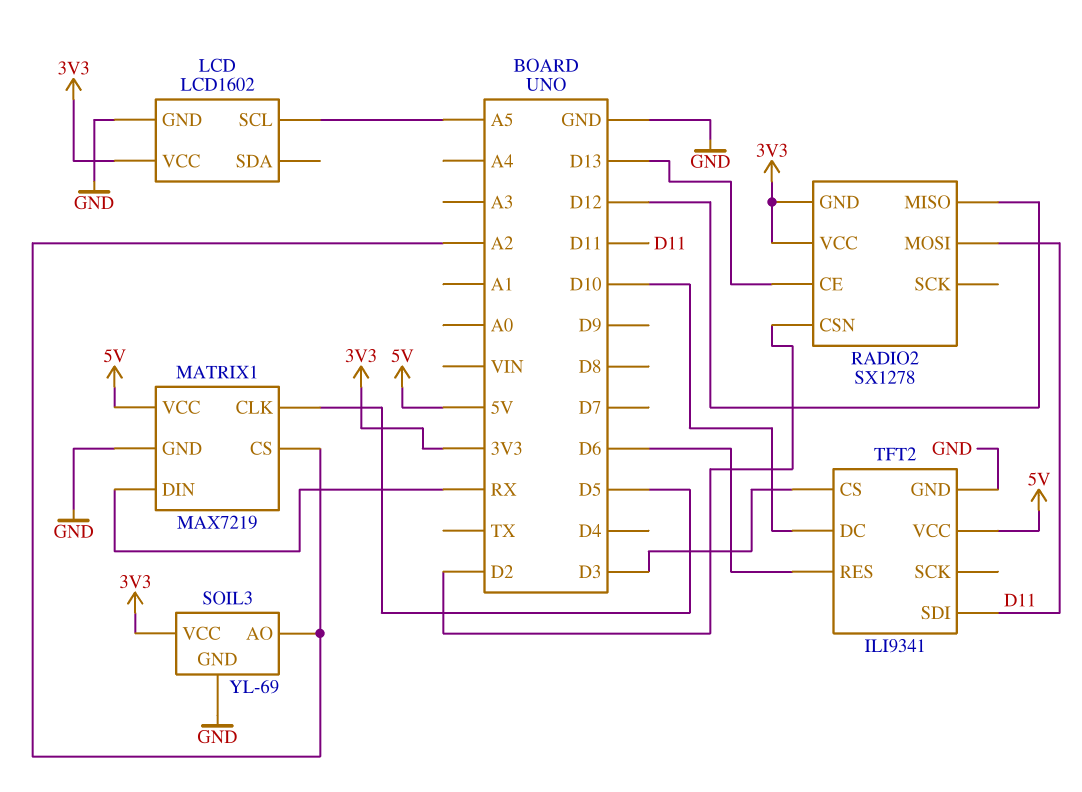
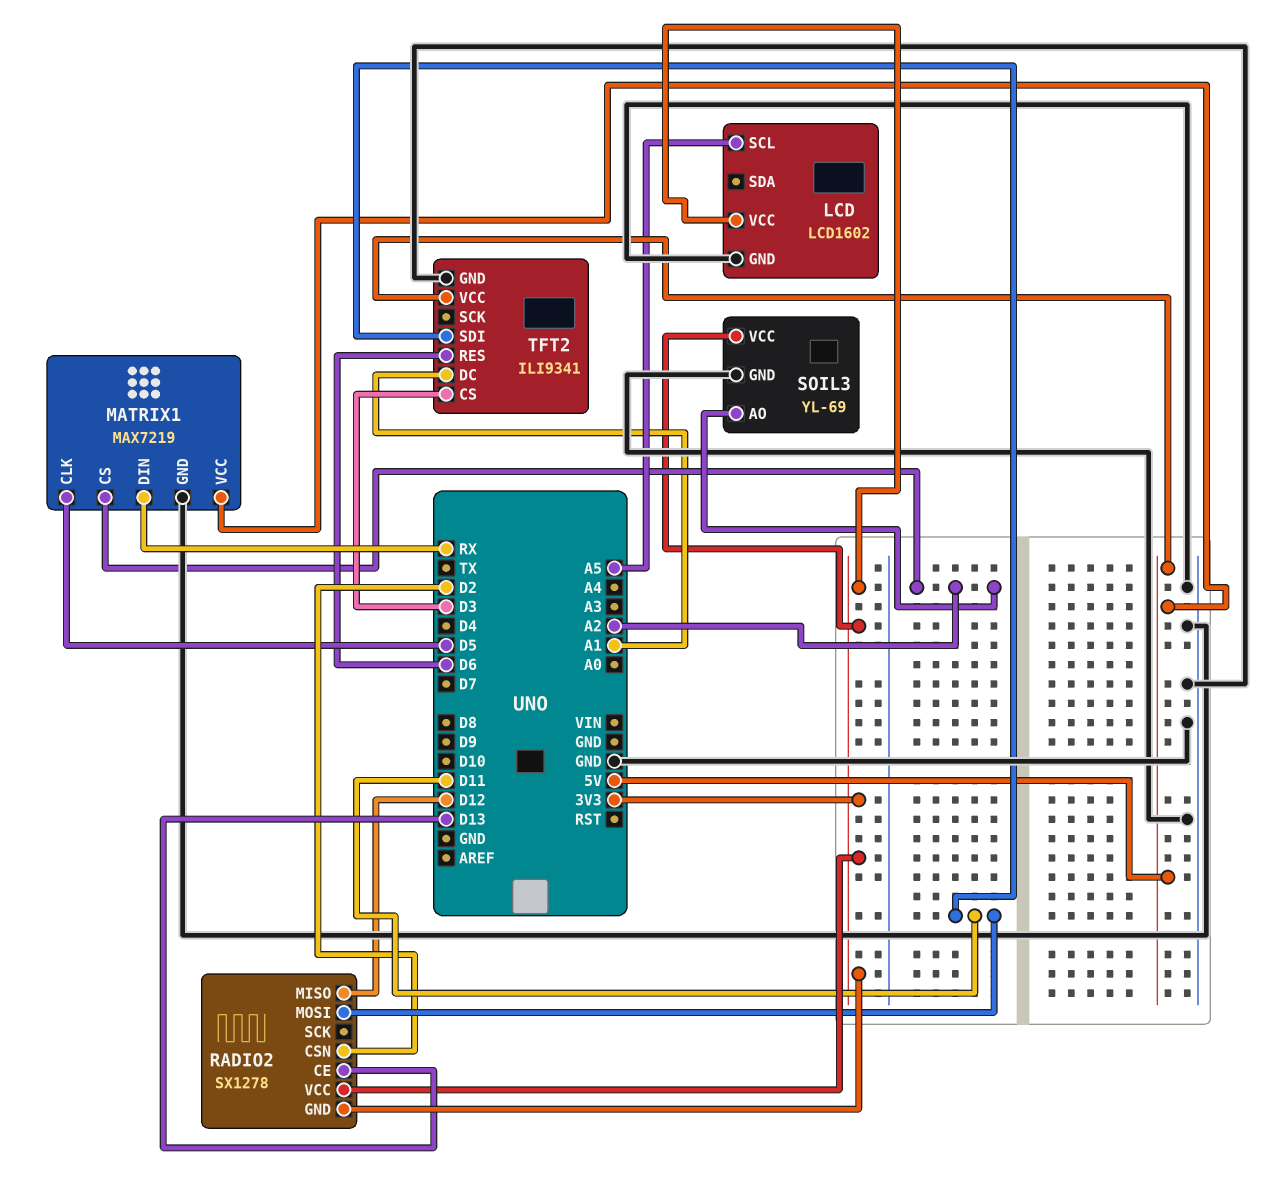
TFT2 pin DC: D10 -> A1

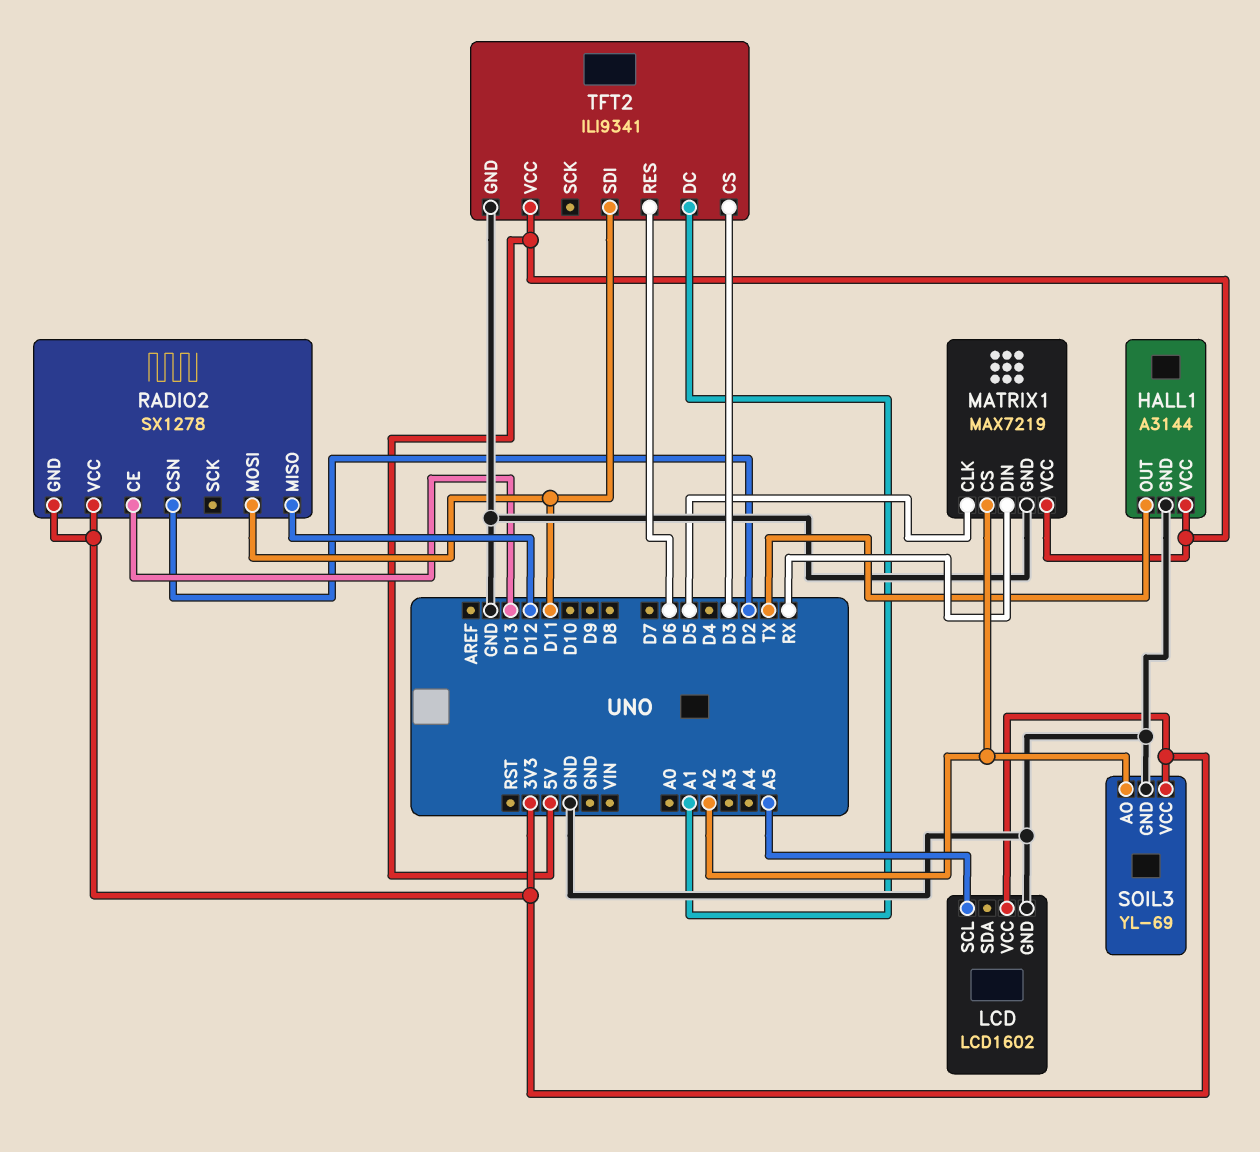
HALL1: none -> A3144
HALL1 pin GND: none -> GND
HALL1 pin OUT: none -> TX
HALL1 pin VCC: none -> 5V

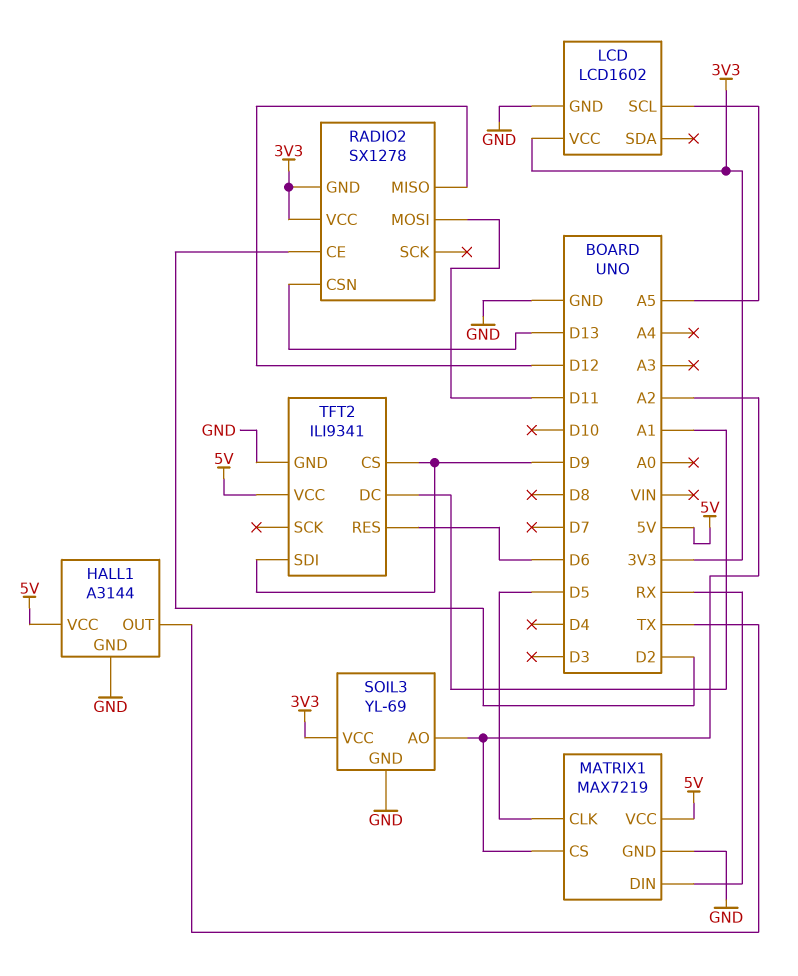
RADIO2 pin CE: D13 -> D2
RADIO2 pin CSN: D2 -> D13
TFT2 pin CS: D3 -> D9
TFT2 pin SDI: D11 -> D9

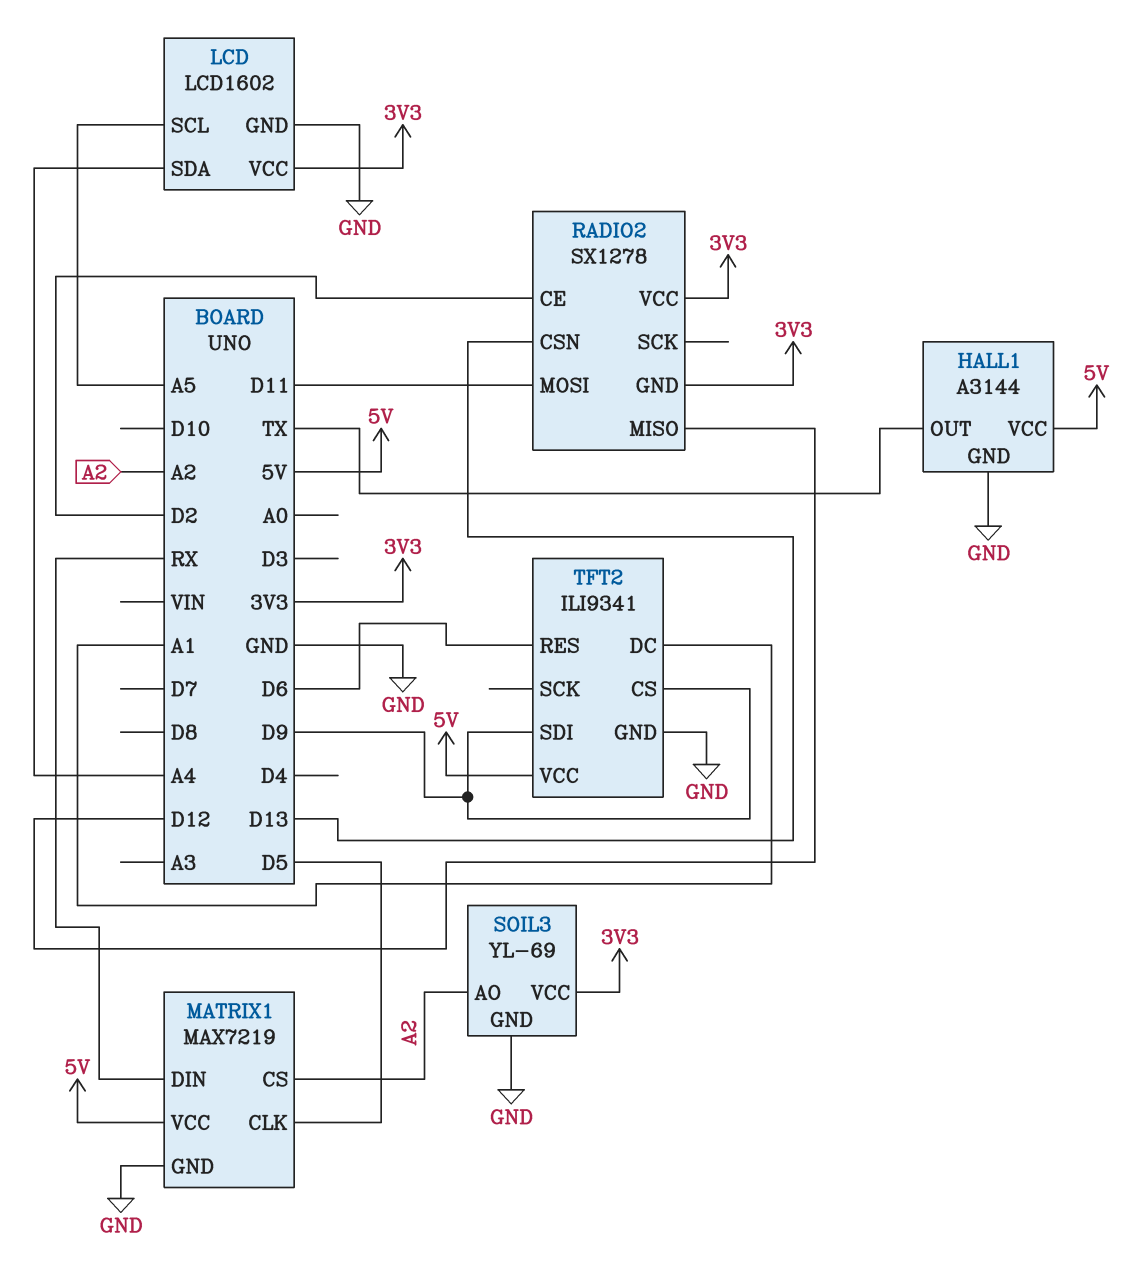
LCD pin SDA: none -> A4

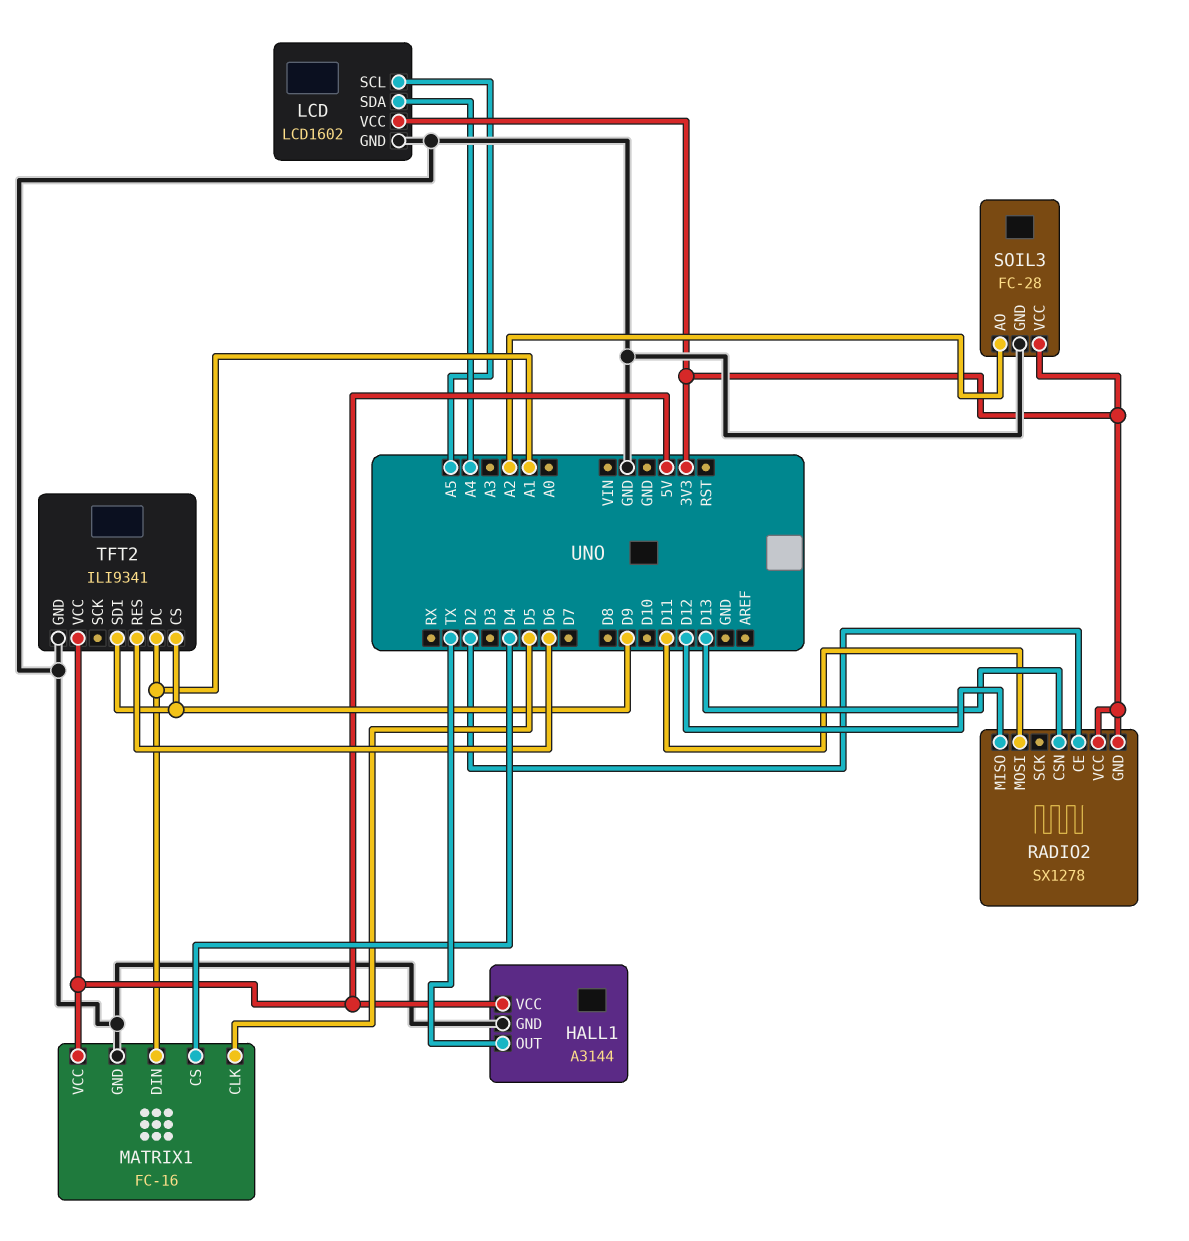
MATRIX1: MAX7219 -> FC-16
MATRIX1 pin CS: A2 -> D4
MATRIX1 pin DIN: RX -> A1
SOIL3: YL-69 -> FC-28

